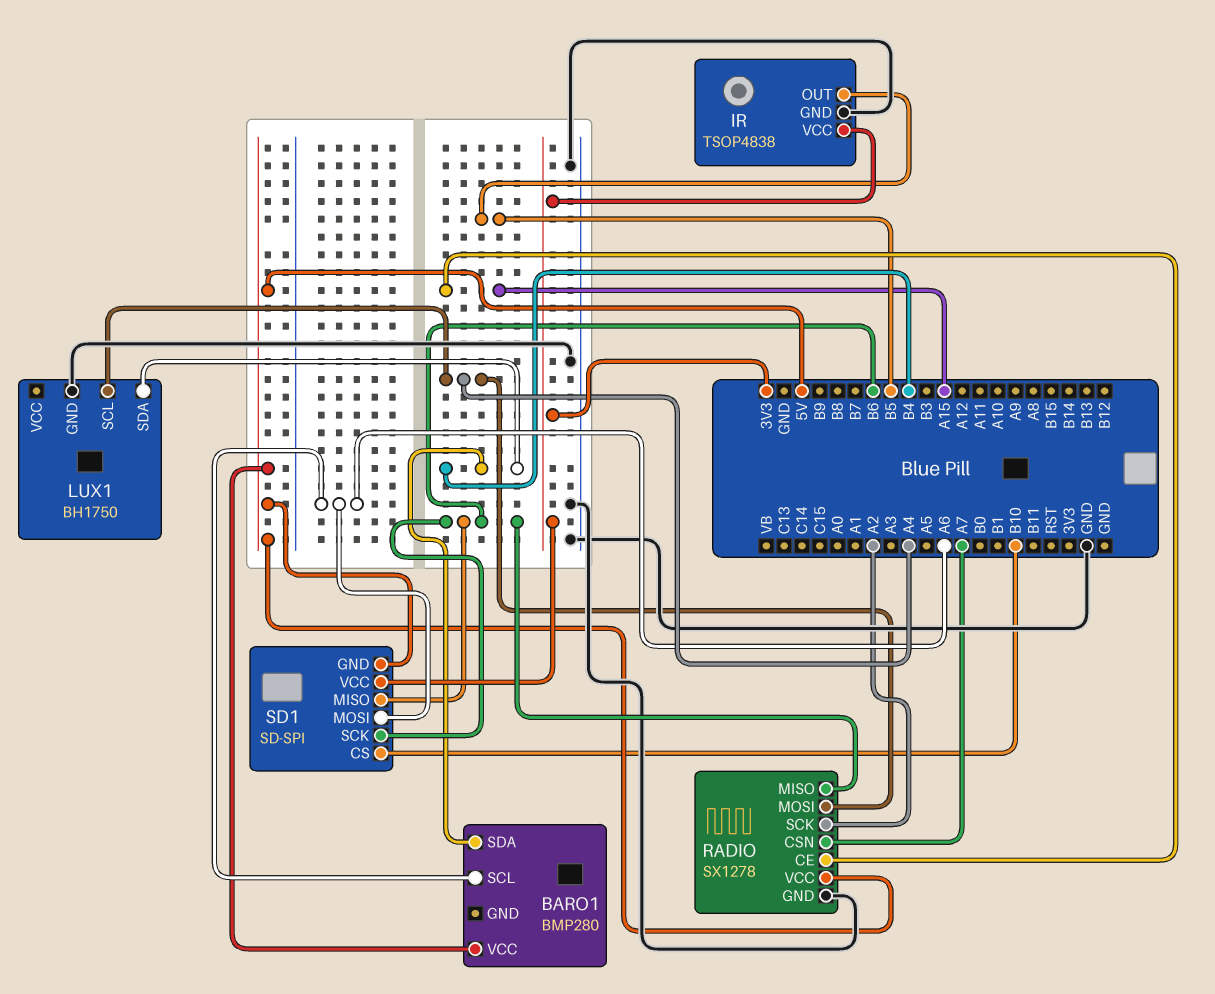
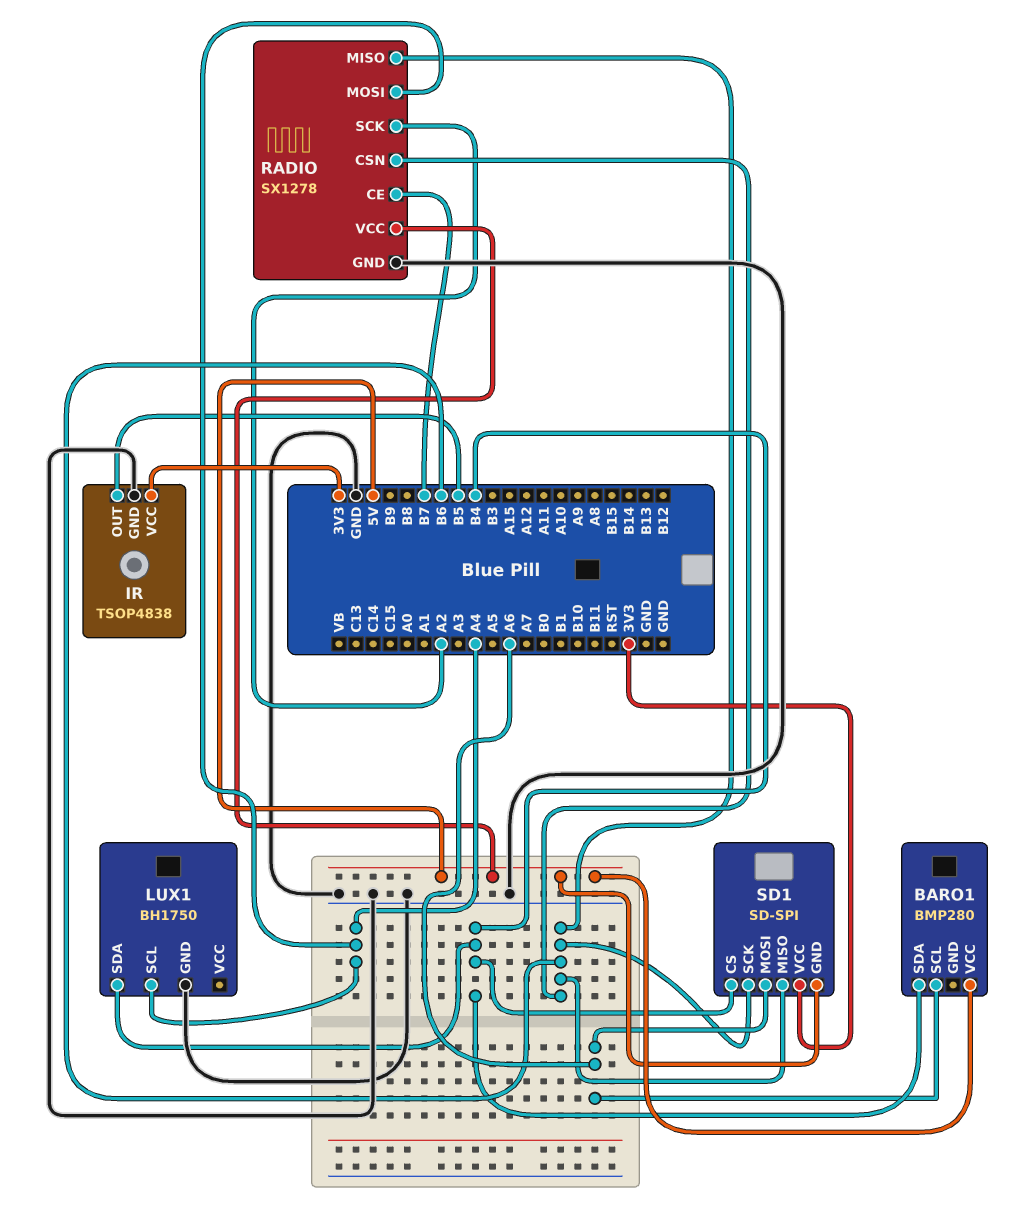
RADIO pin CE: A15 -> B7
RADIO pin CSN: A7 -> B6
SD1 pin CS: B10 -> B4

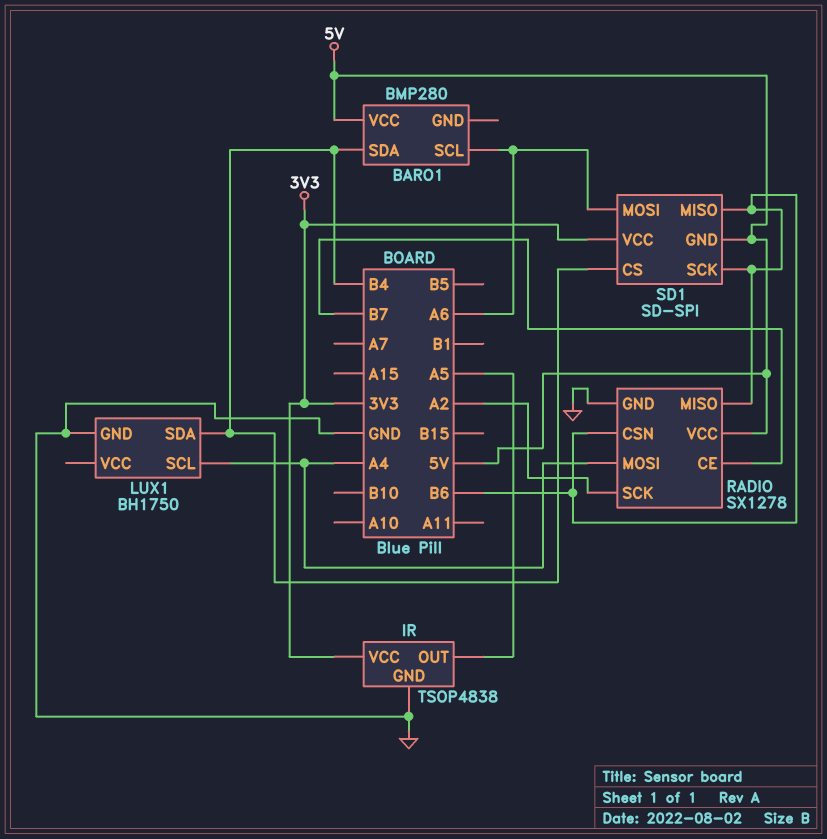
IR pin OUT: B5 -> A5

